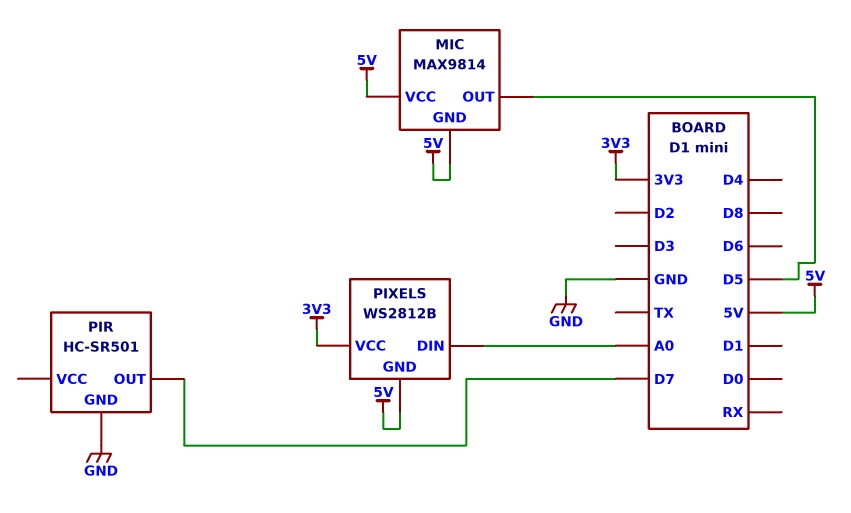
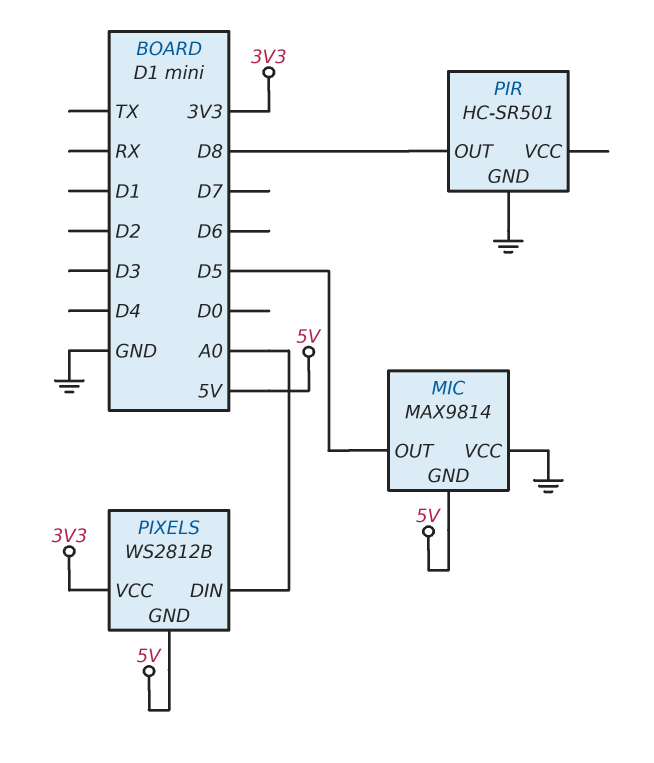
MIC pin VCC: 5V -> GND
PIR pin OUT: D7 -> D8

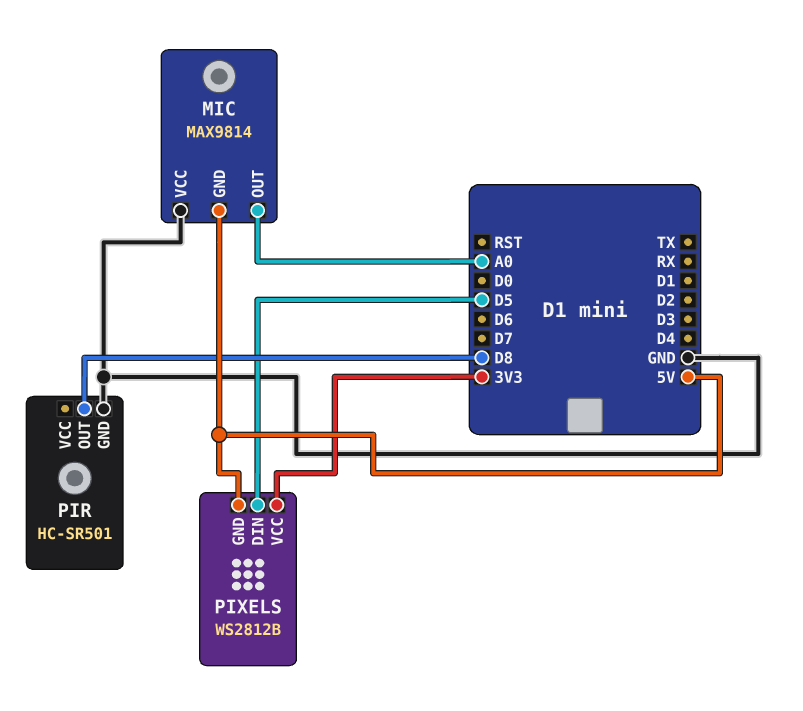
MIC pin OUT: D5 -> A0
PIXELS pin DIN: A0 -> D5

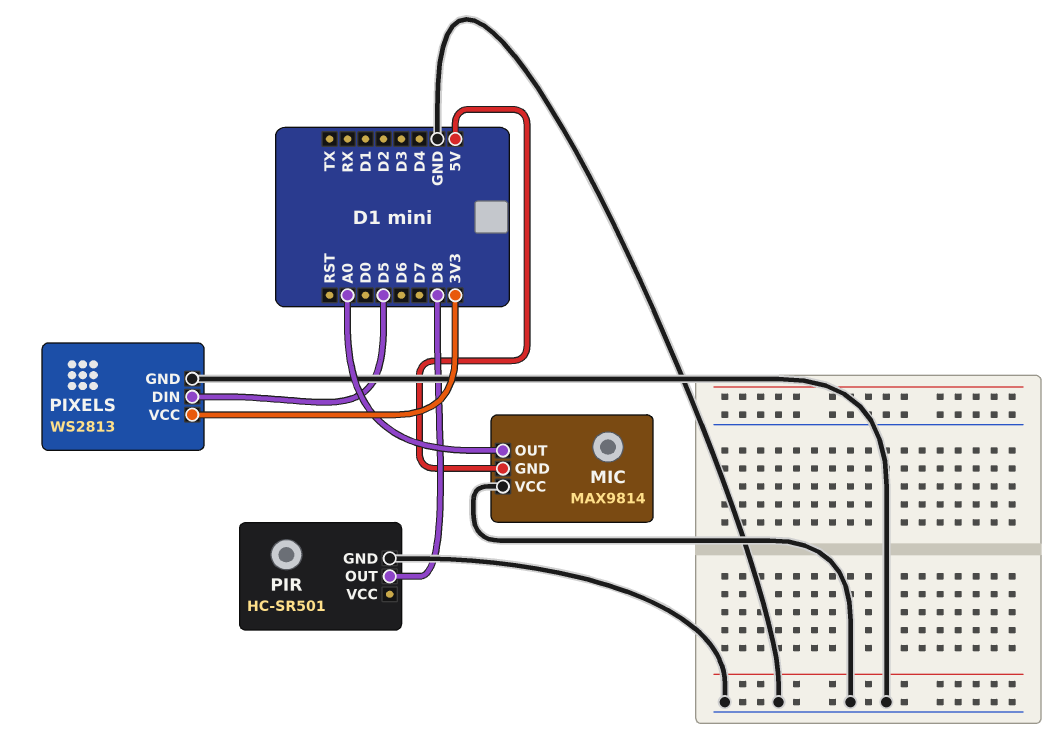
PIXELS: WS2812B -> WS2813
PIXELS pin GND: 5V -> GND

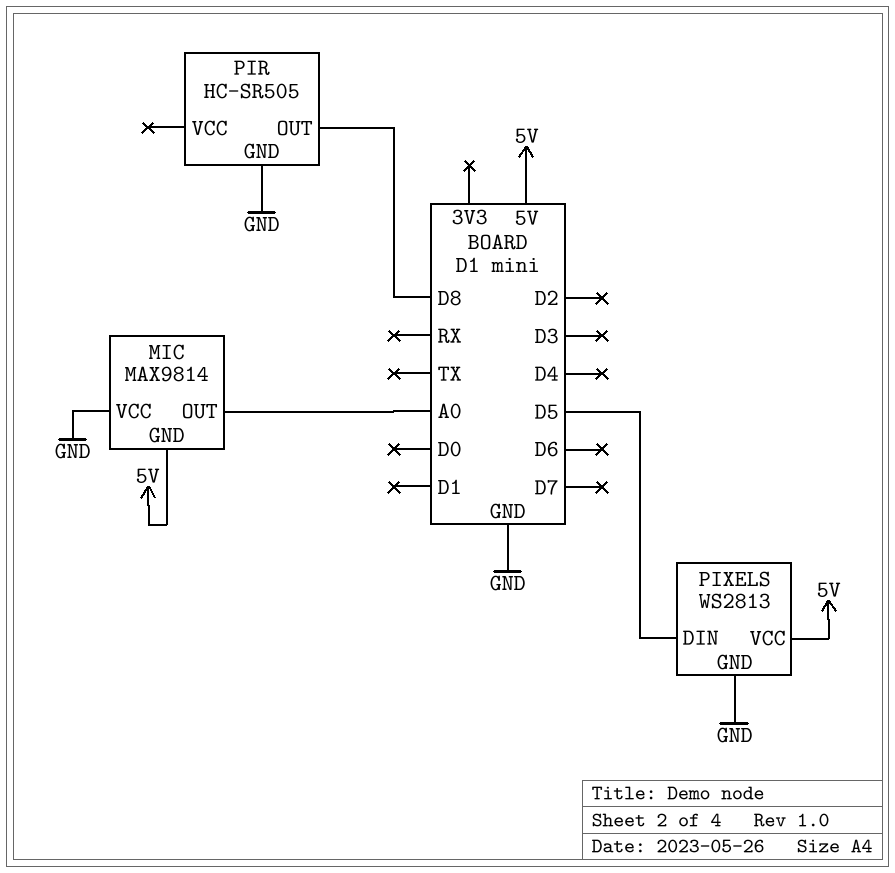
PIR: HC-SR501 -> HC-SR505
PIXELS pin VCC: 3V3 -> 5V

